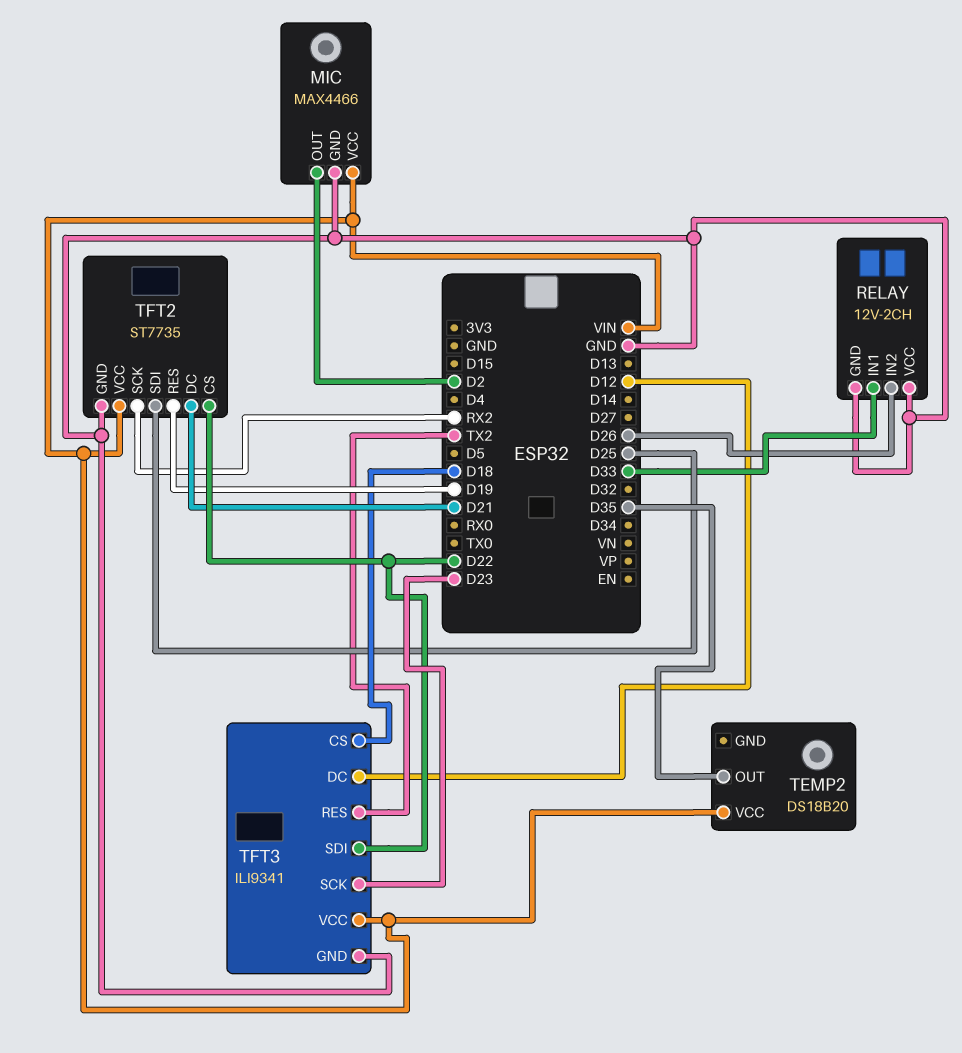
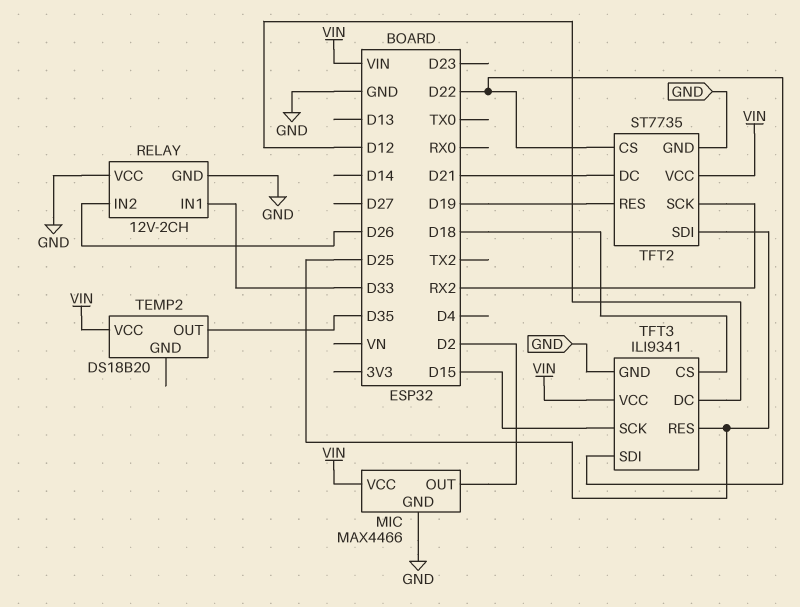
TFT3 pin RES: TX2 -> D25
TFT3 pin SCK: D23 -> D15

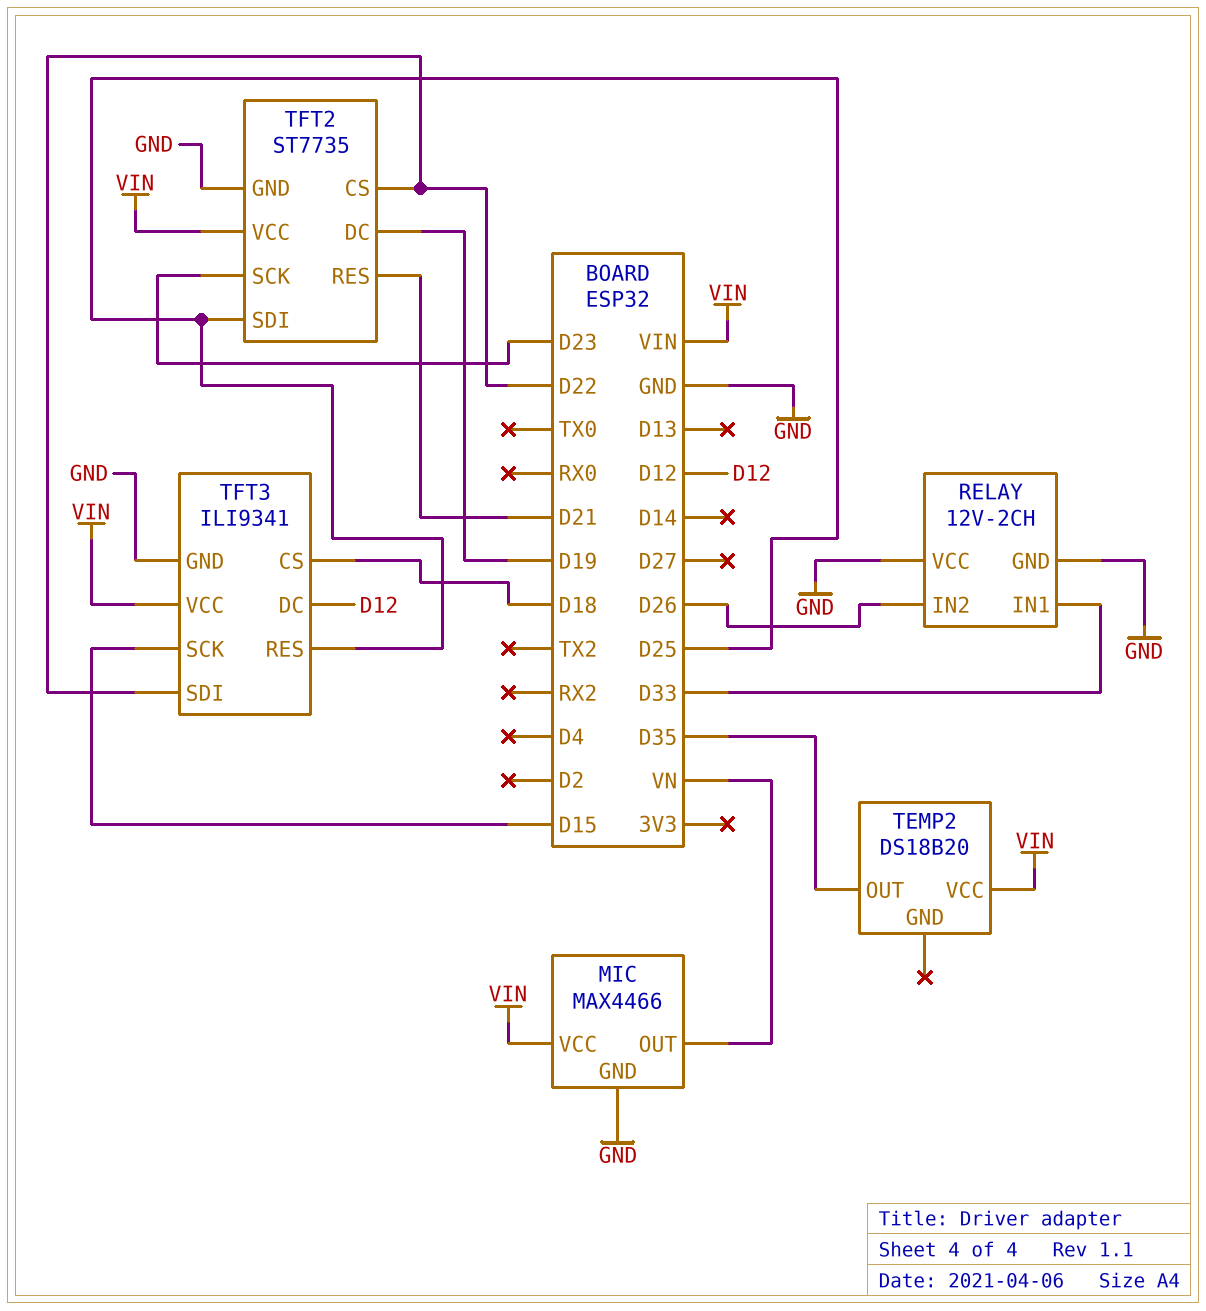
MIC pin OUT: D2 -> VN
TFT2 pin DC: D21 -> D19
TFT2 pin RES: D19 -> D21
TFT2 pin SCK: RX2 -> D23

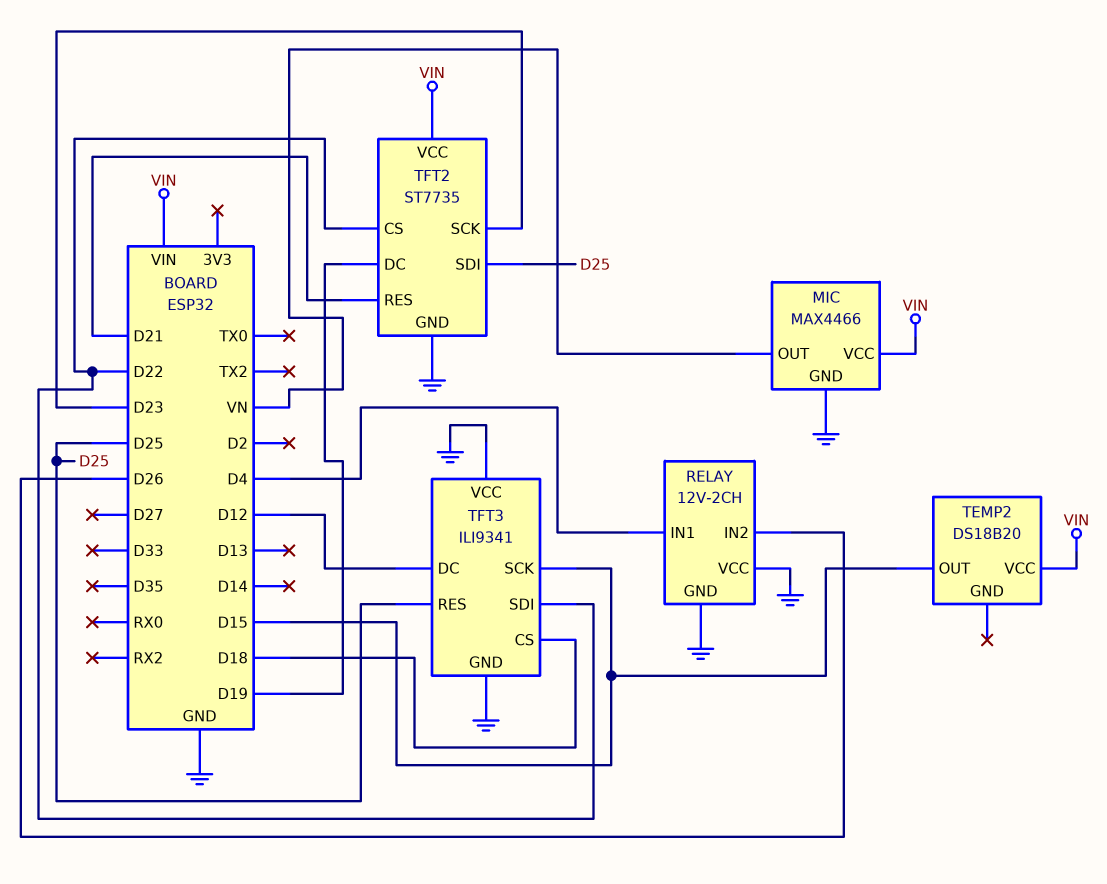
RELAY pin IN1: D33 -> D4
TEMP2 pin OUT: D35 -> D15
TFT3 pin VCC: VIN -> GND

